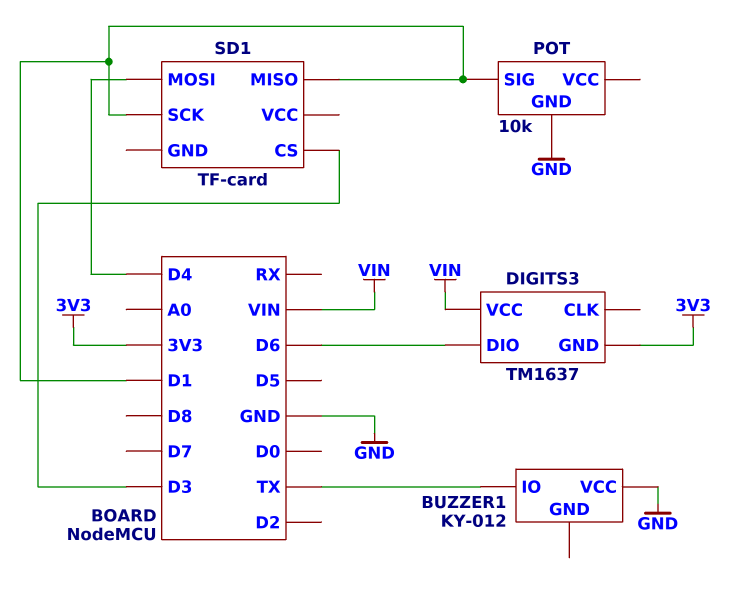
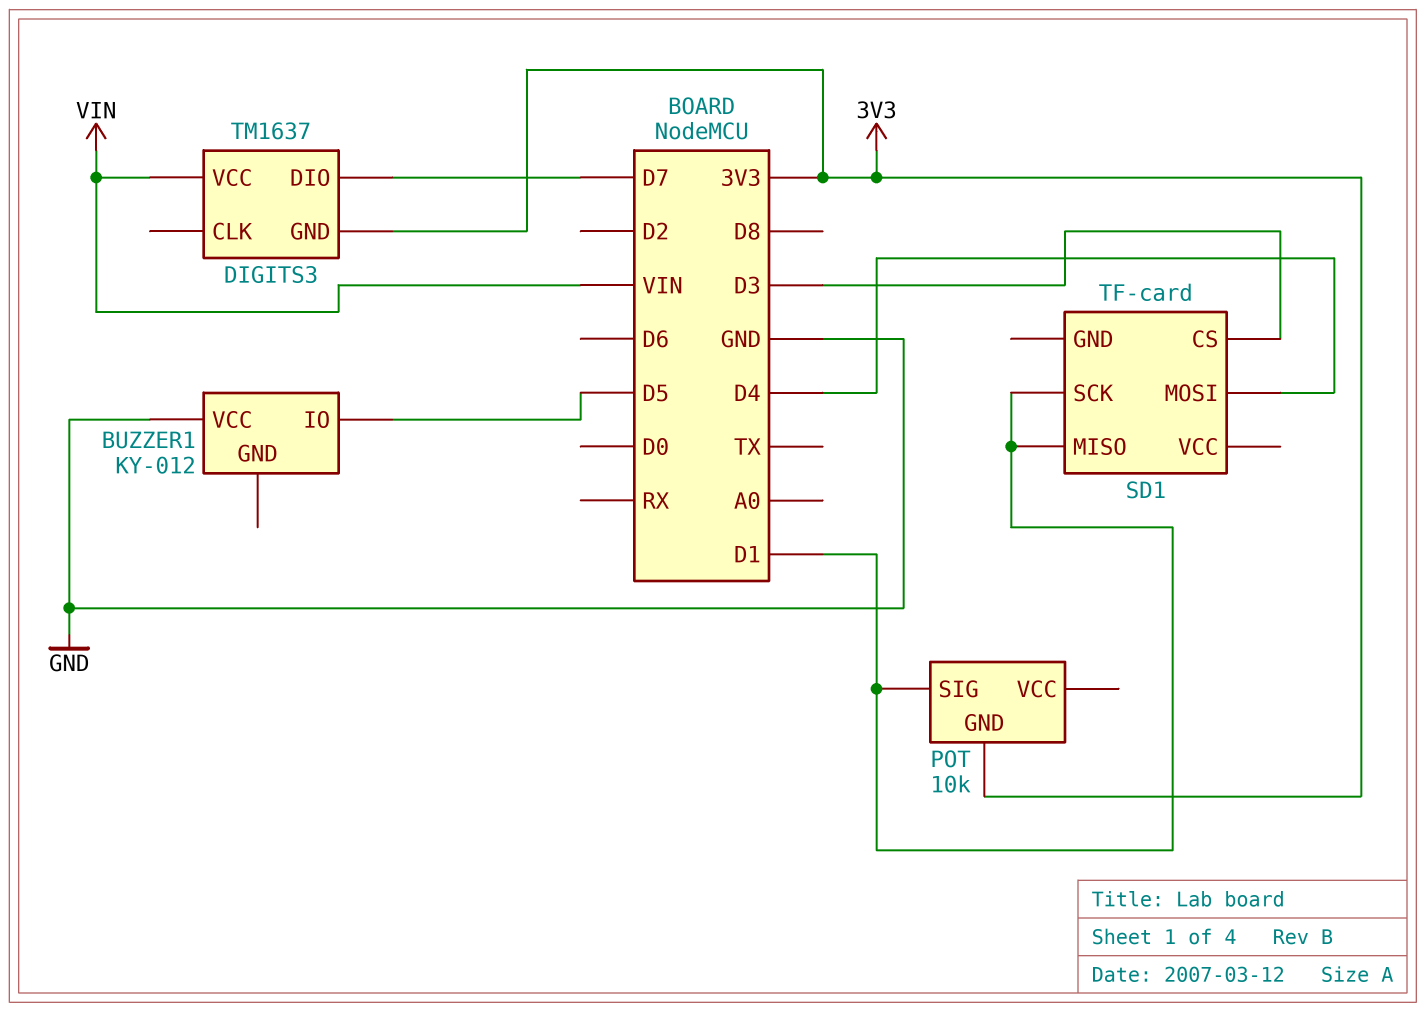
BUZZER1 pin IO: TX -> D5
DIGITS3 pin DIO: D6 -> D7
POT pin GND: GND -> 3V3

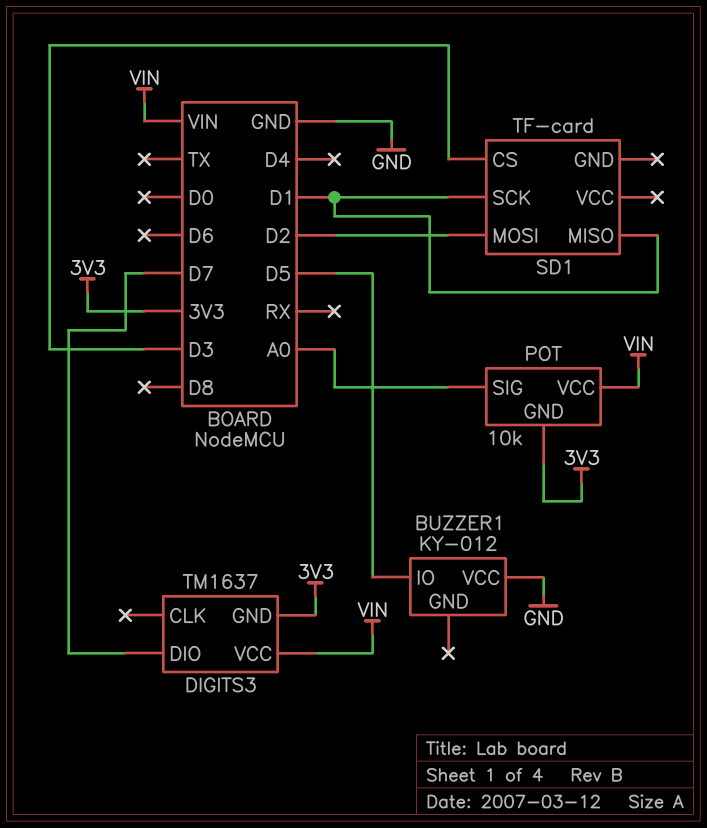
POT pin SIG: D1 -> A0
POT pin VCC: none -> VIN
SD1 pin MOSI: D4 -> D2

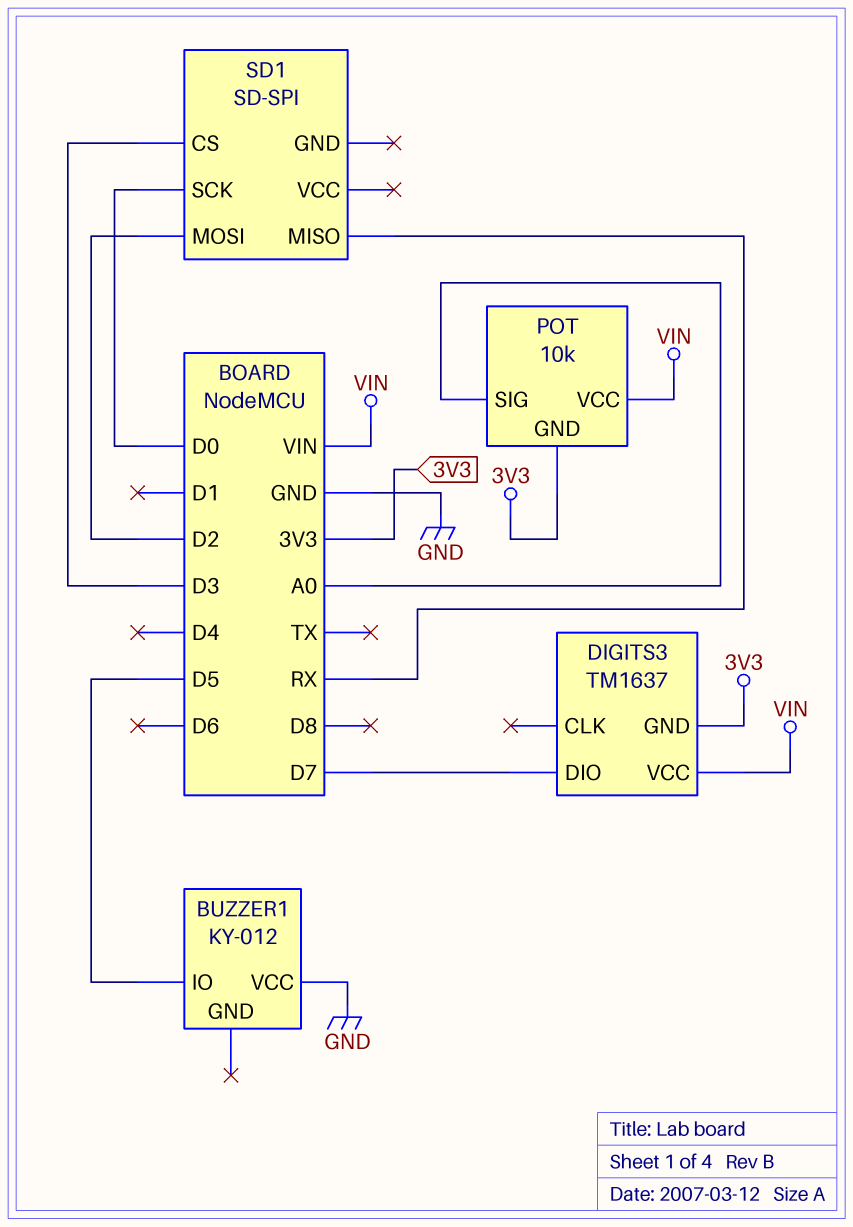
SD1: TF-card -> SD-SPI
SD1 pin MISO: D1 -> RX
SD1 pin SCK: D1 -> D0

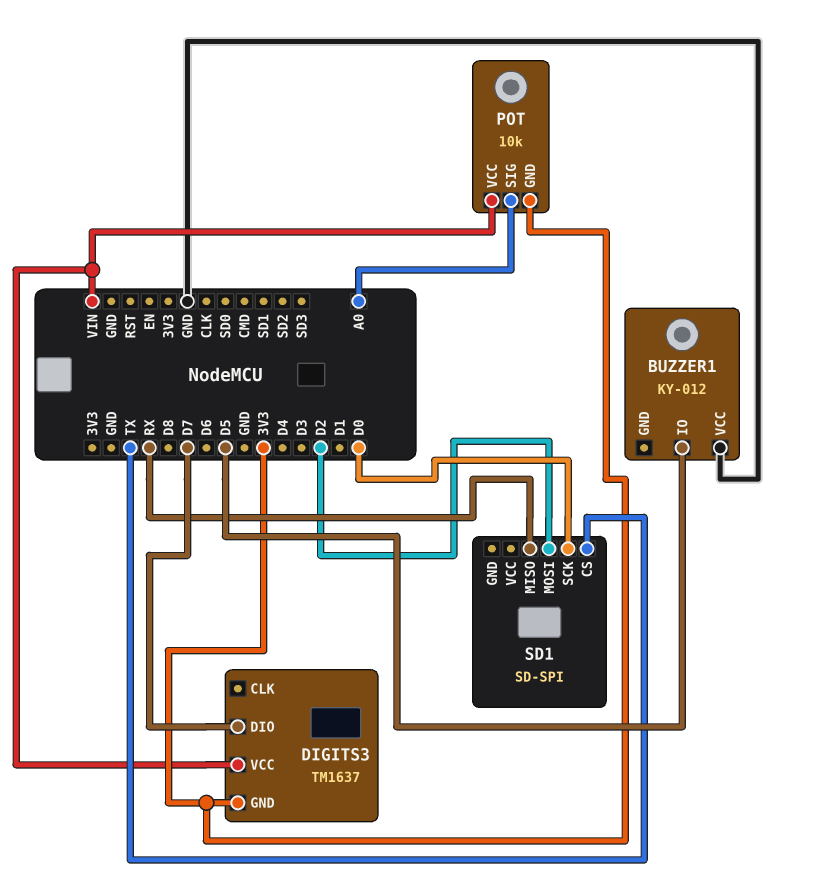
SD1 pin CS: D3 -> TX

